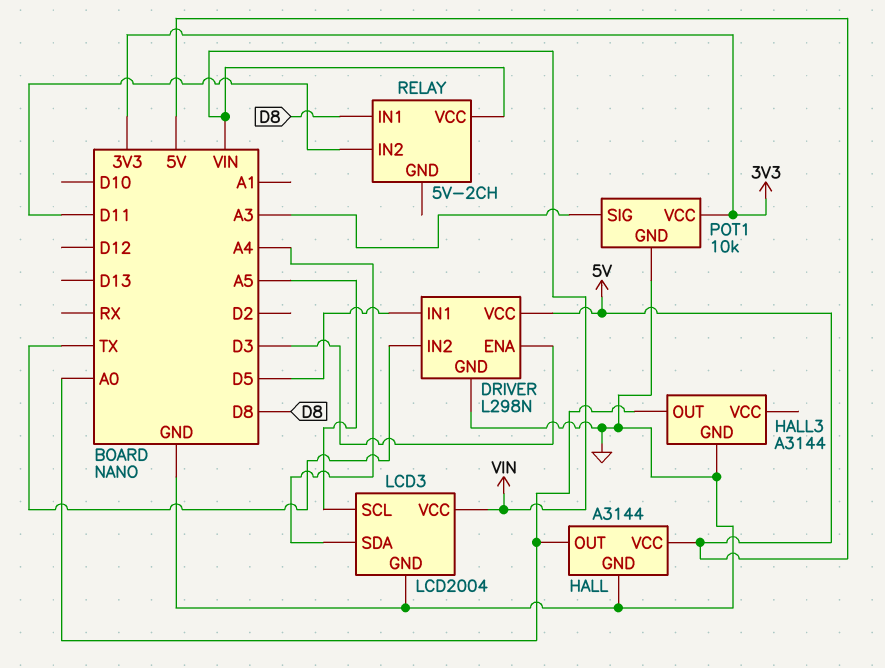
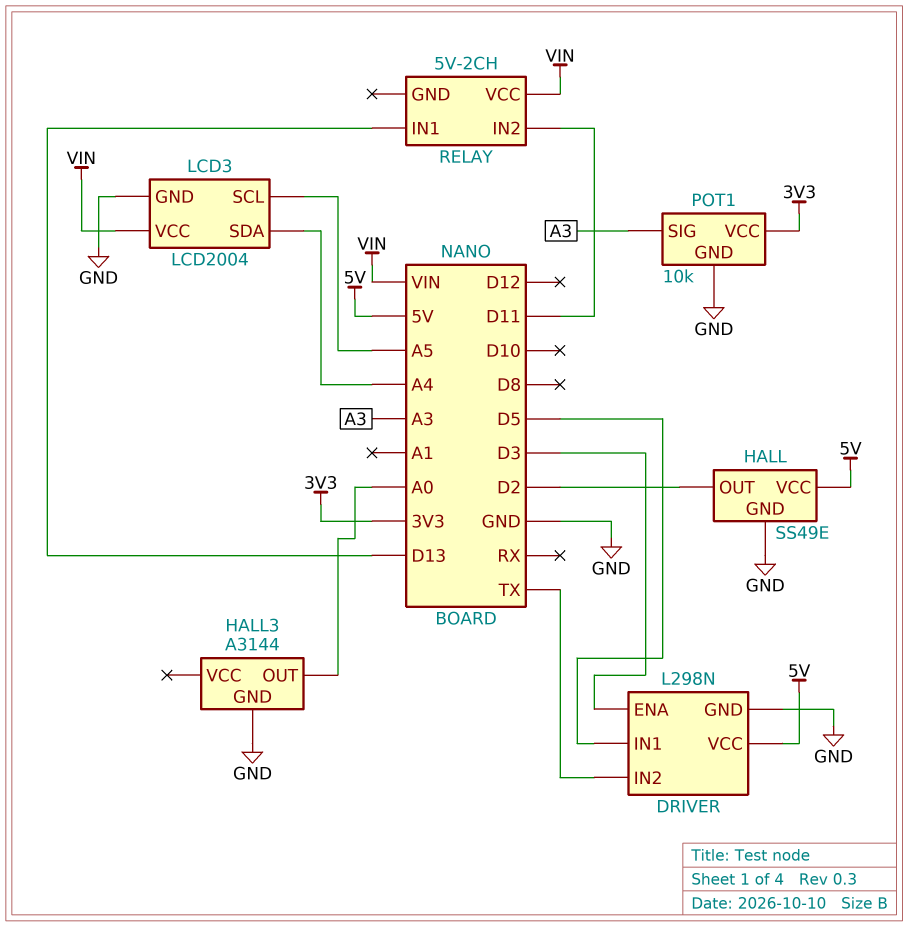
HALL: A3144 -> SS49E
HALL pin OUT: A0 -> D2
RELAY pin IN1: D8 -> D13

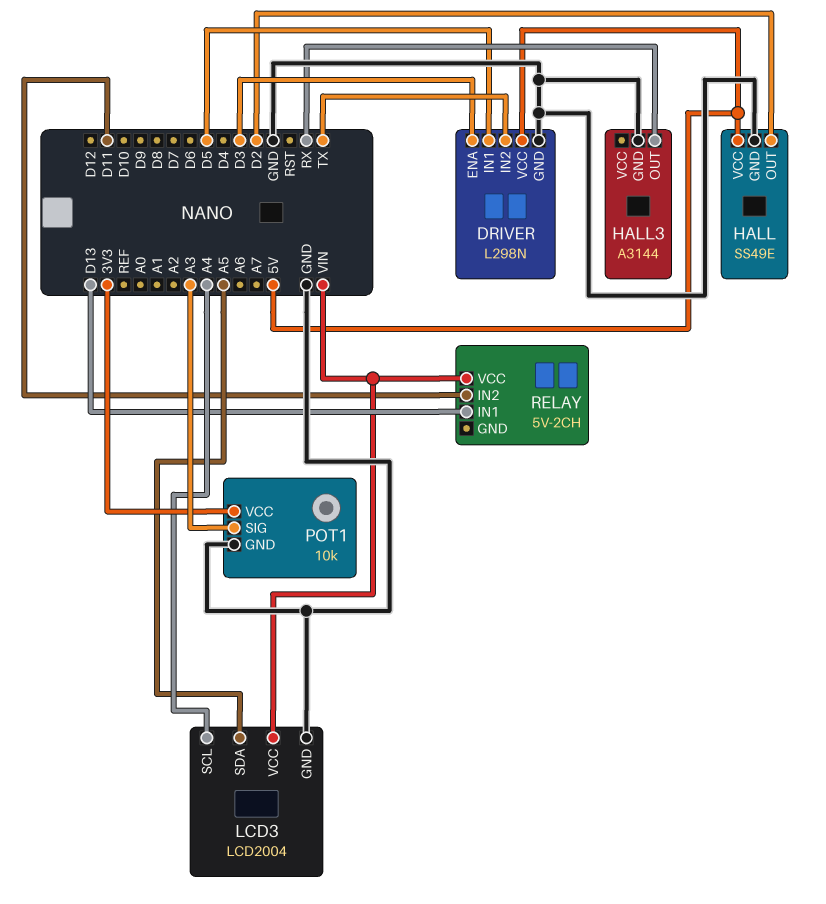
HALL3 pin OUT: A0 -> RX
LCD3 pin SCL: A5 -> A4
LCD3 pin SDA: A4 -> A5

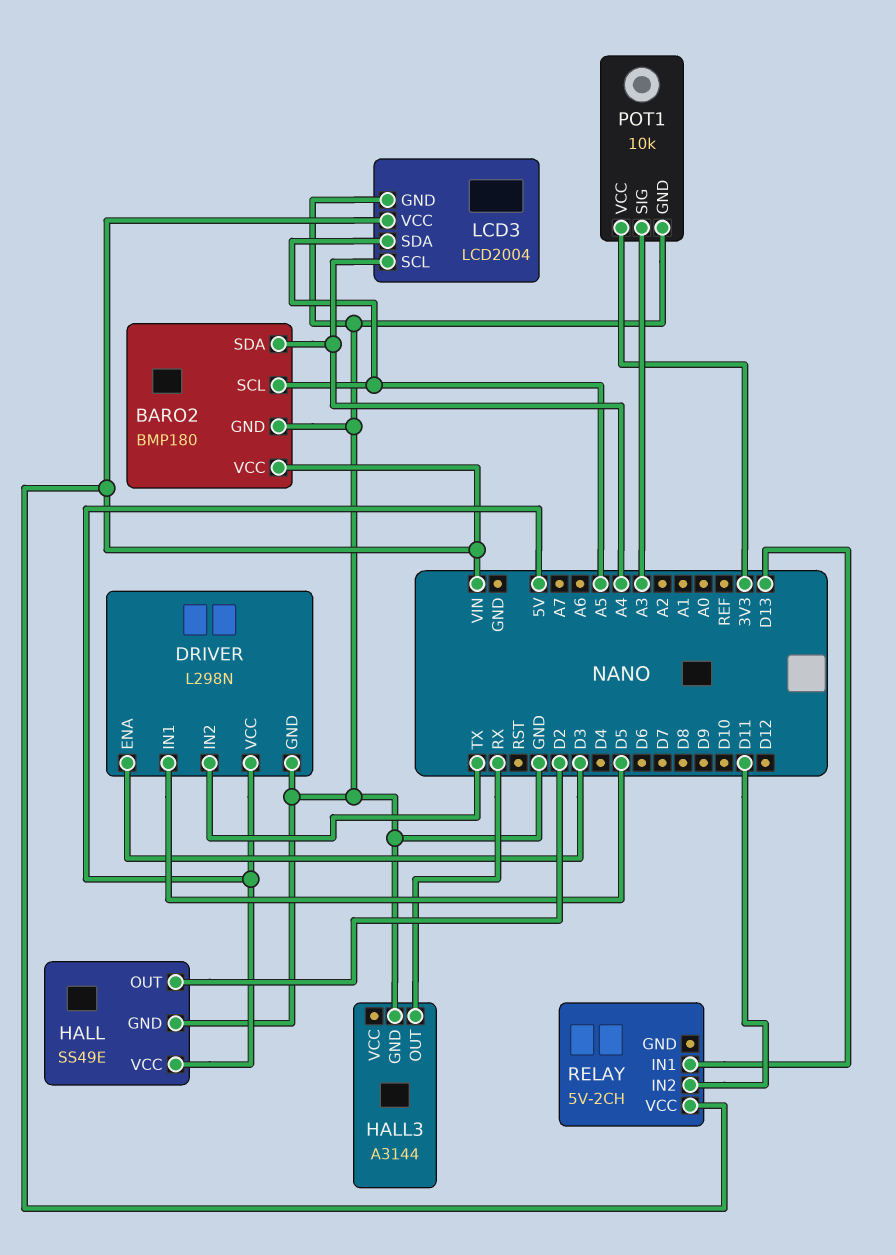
BARO2: none -> BMP180
BARO2 pin GND: none -> GND
BARO2 pin SCL: none -> A5
BARO2 pin SDA: none -> A4
BARO2 pin VCC: none -> VIN

